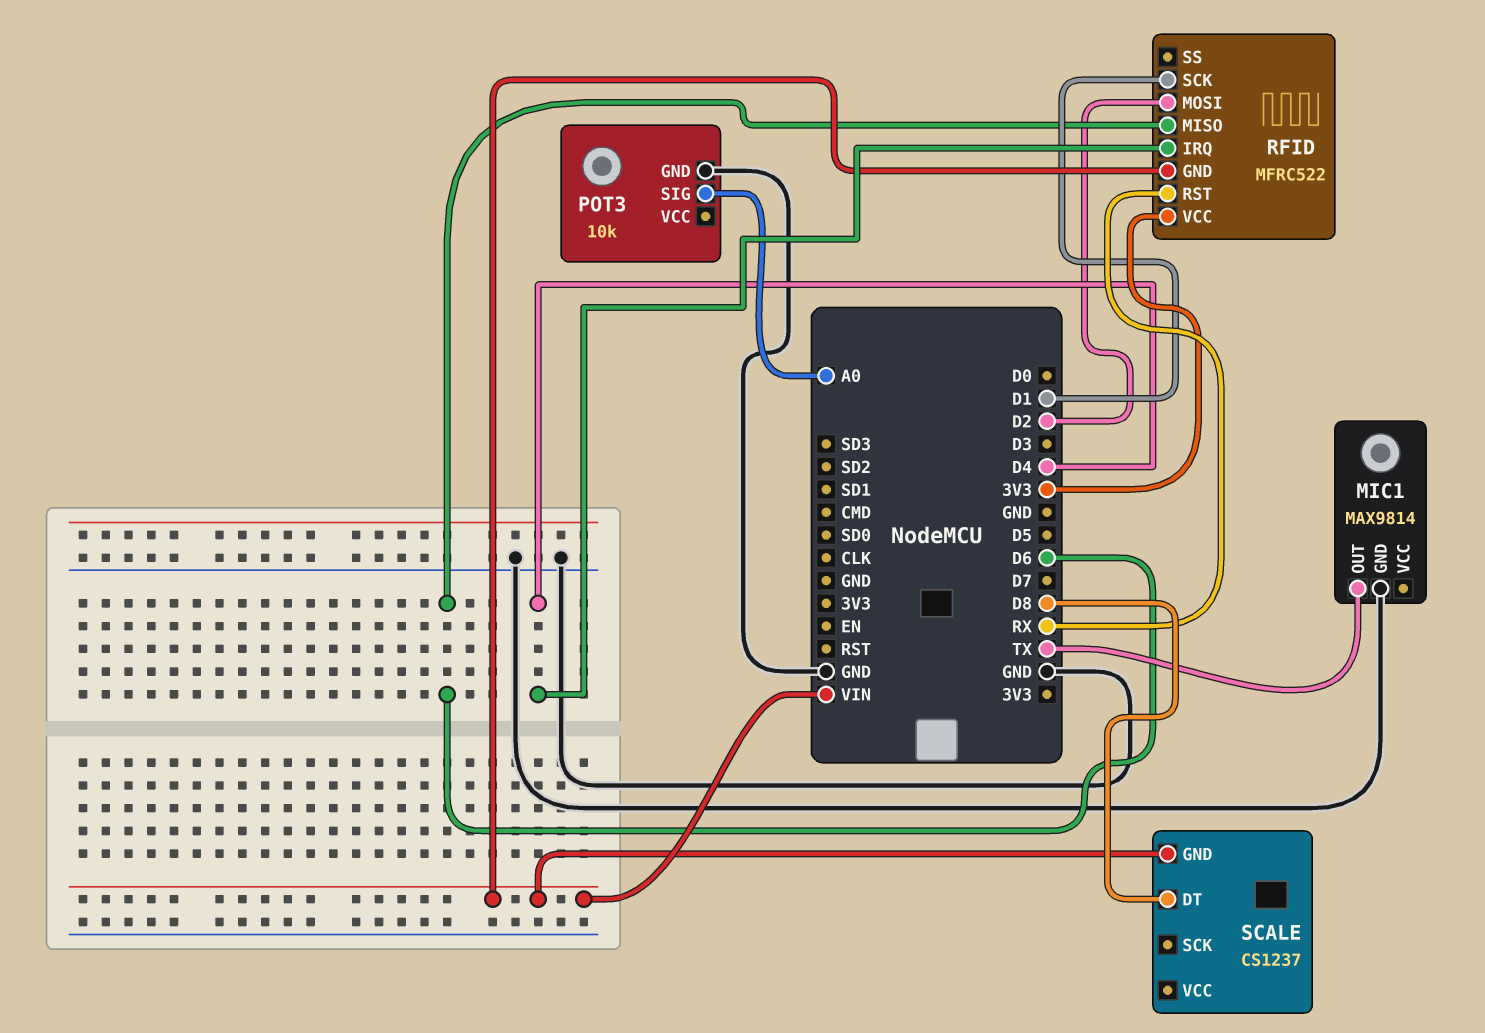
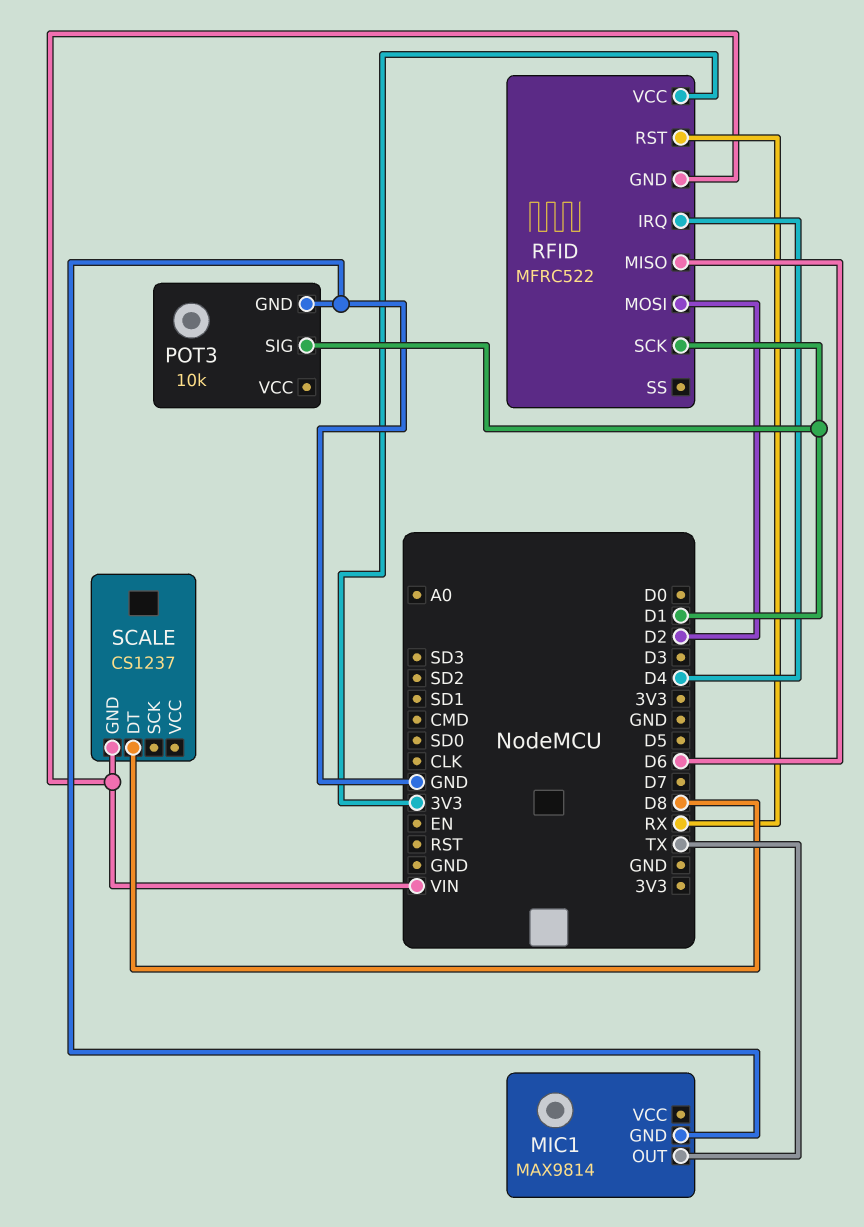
POT3 pin SIG: A0 -> D1

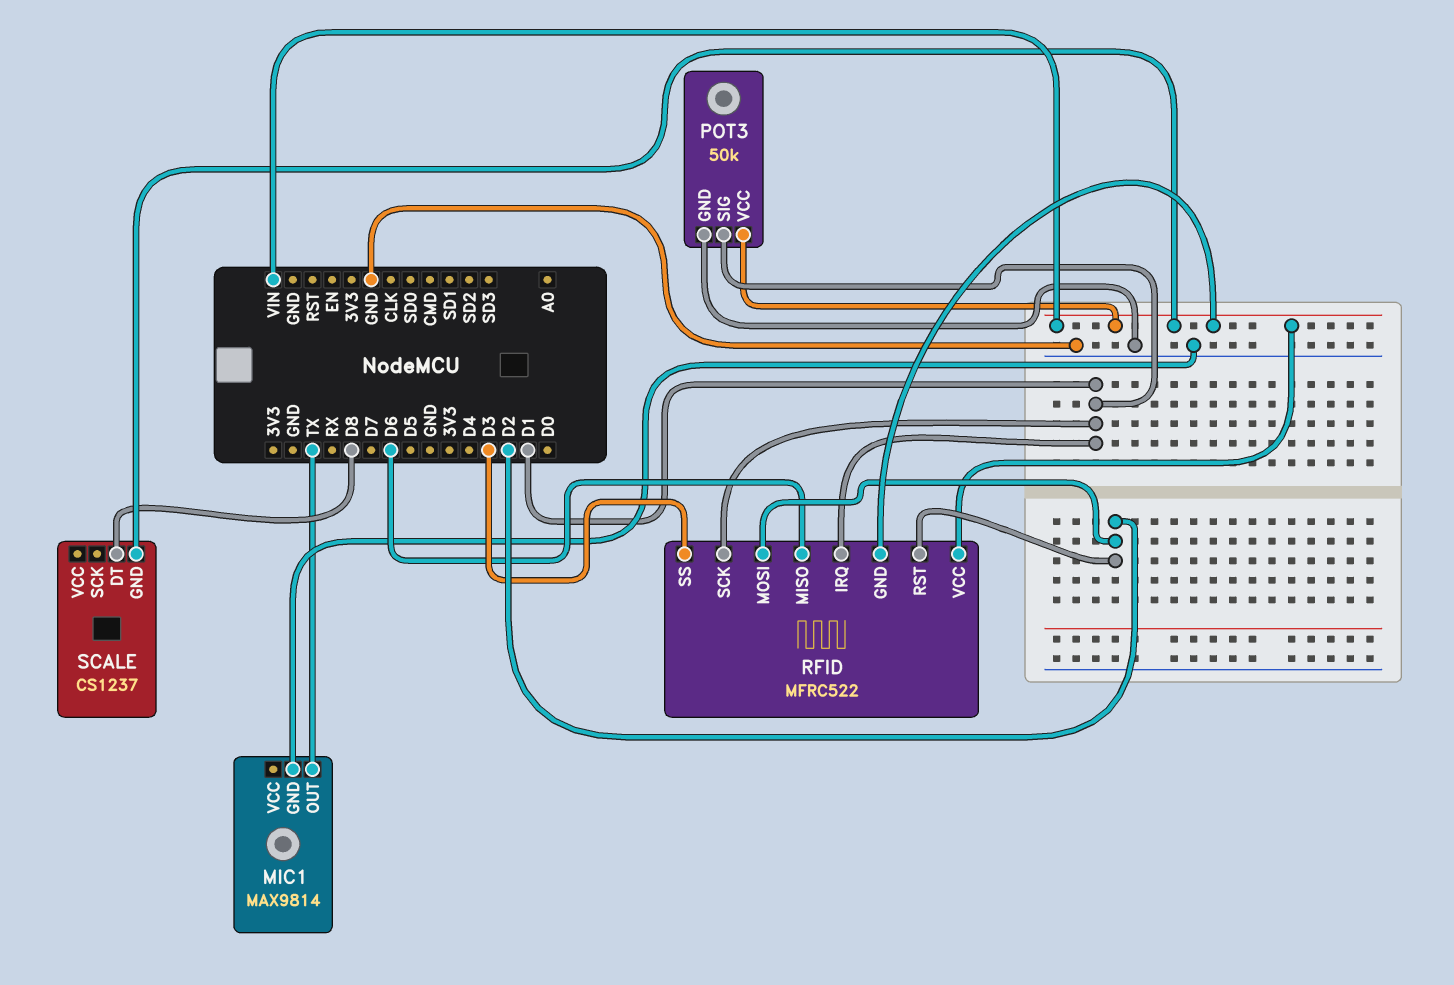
POT3: 10k -> 50k
POT3 pin VCC: none -> VIN
RFID pin IRQ: D4 -> D1
RFID pin RST: RX -> D2
RFID pin SS: none -> D3
RFID pin VCC: 3V3 -> VIN

